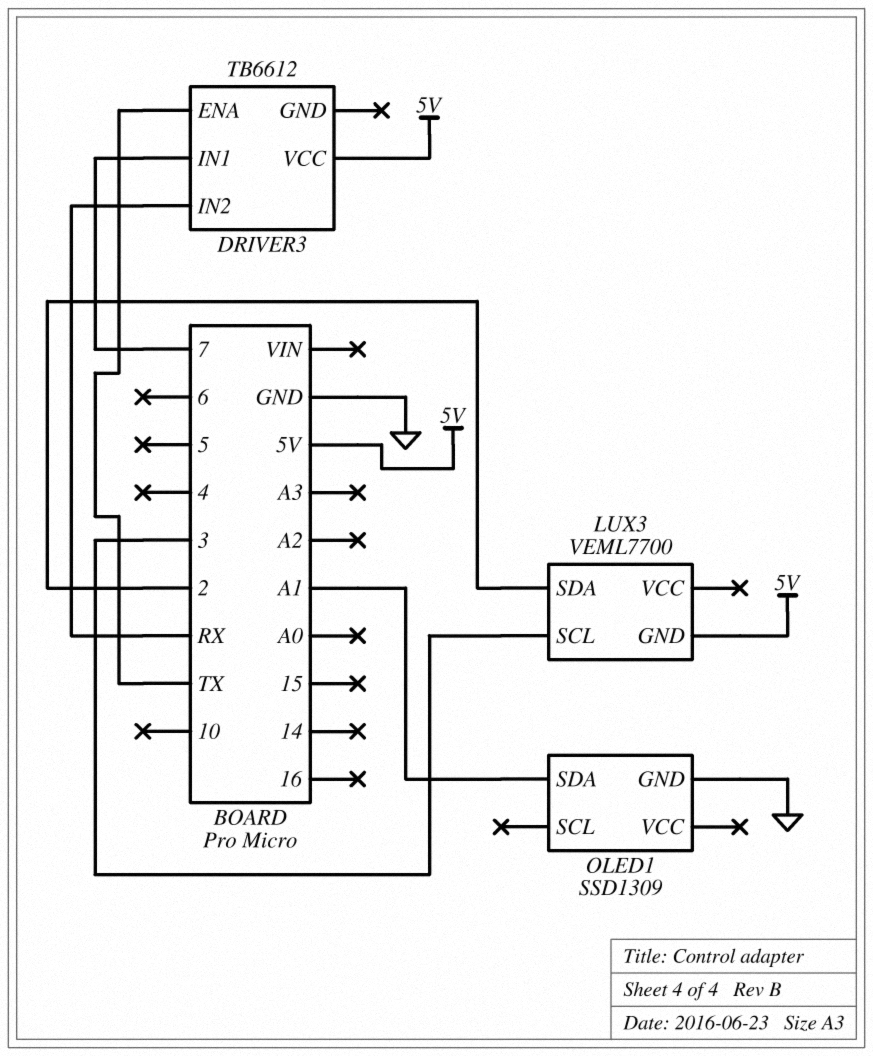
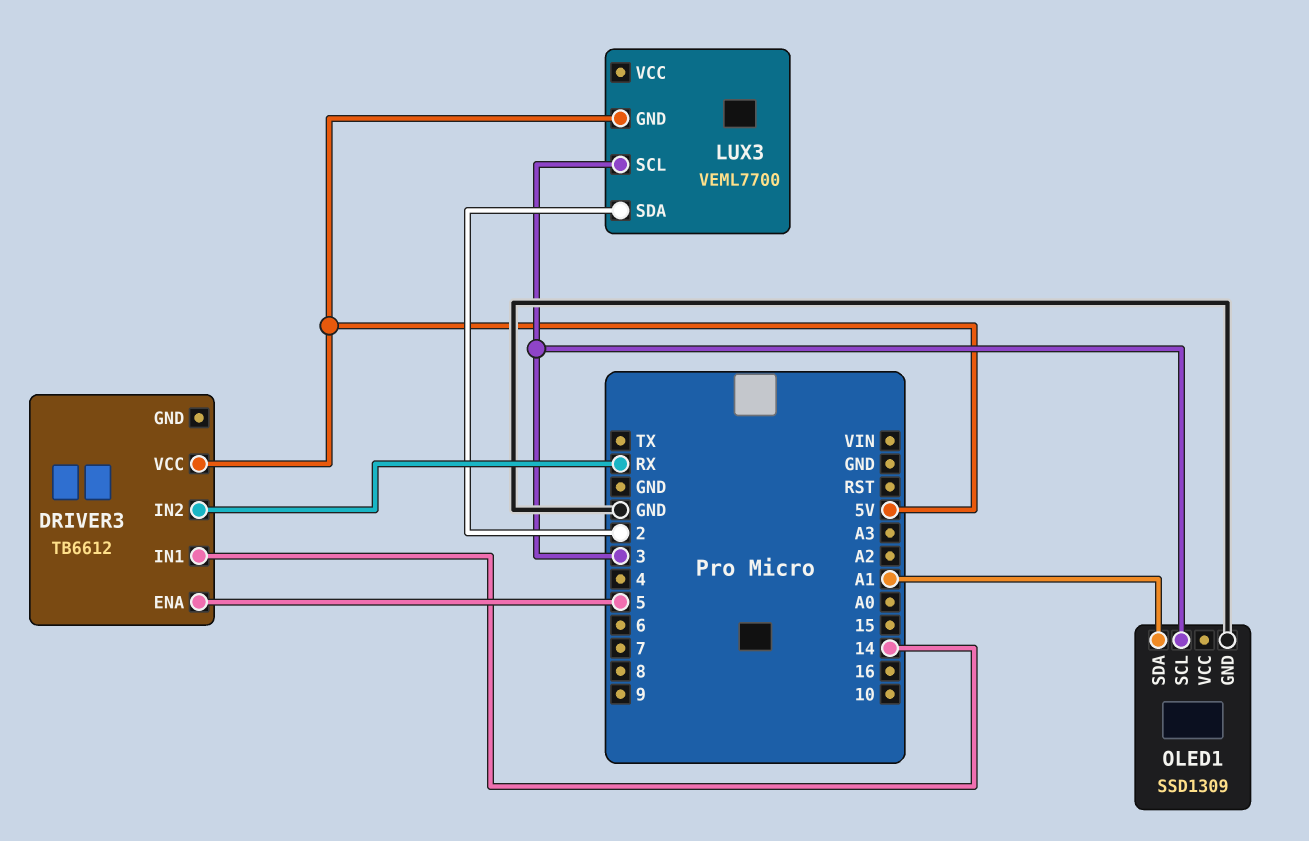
DRIVER3 pin ENA: TX -> 5
DRIVER3 pin IN1: 7 -> 14
OLED1 pin SCL: none -> 3

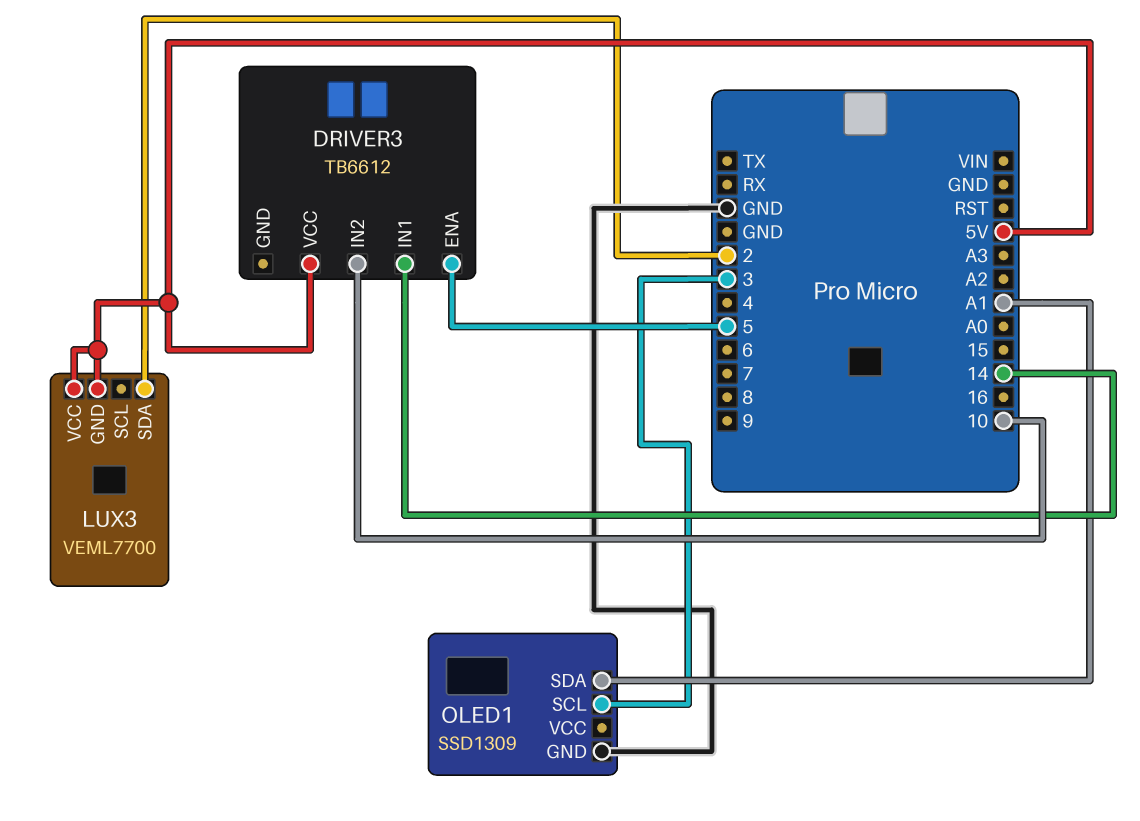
DRIVER3 pin IN2: RX -> 10
LUX3 pin SCL: 3 -> none
LUX3 pin VCC: none -> 5V

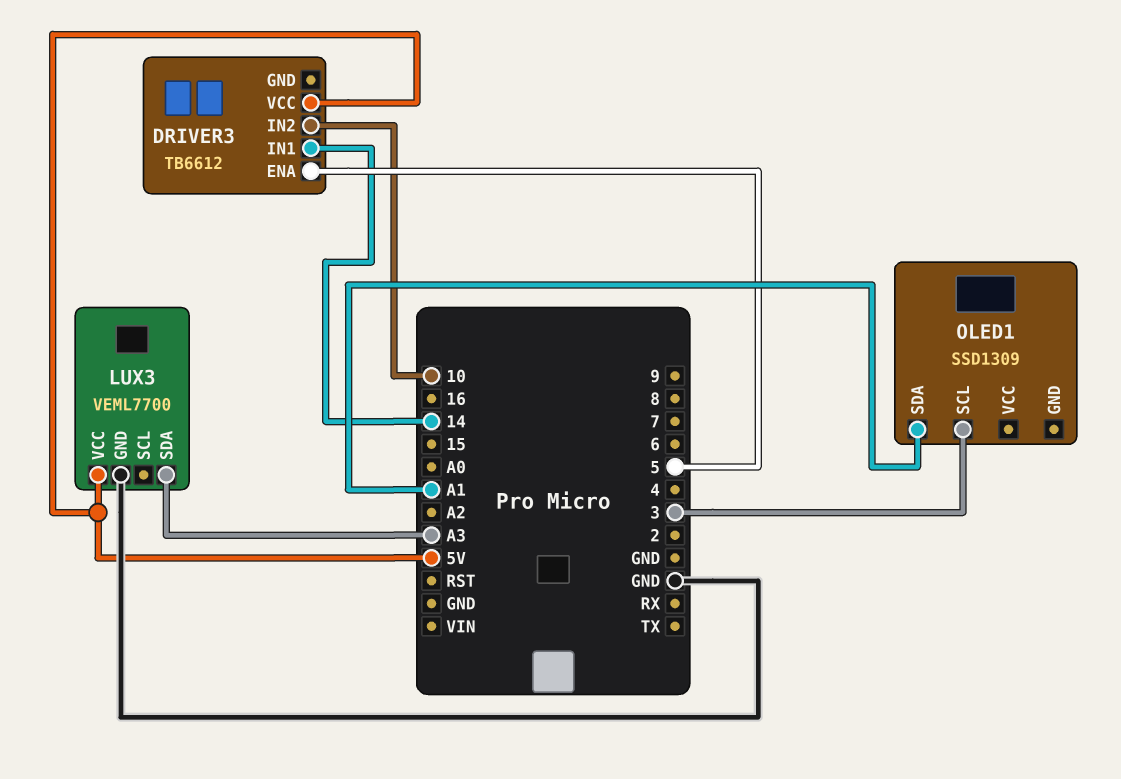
LUX3 pin GND: 5V -> GND
LUX3 pin SDA: 2 -> A3
OLED1 pin GND: GND -> none

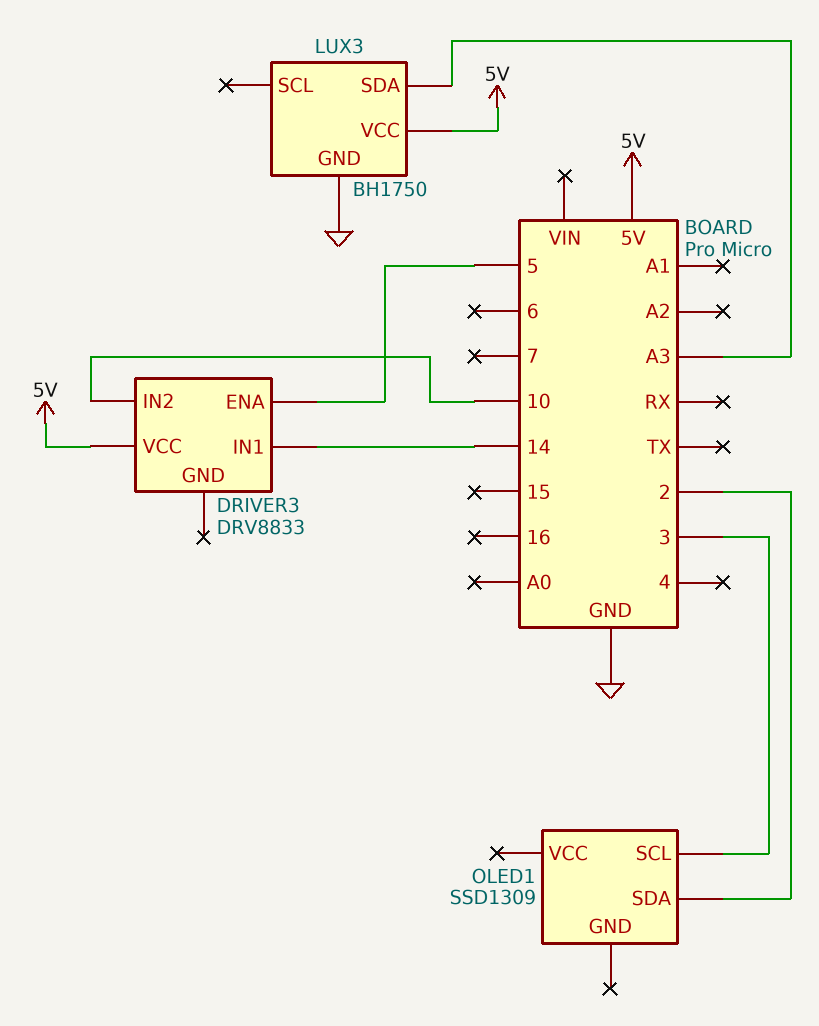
DRIVER3: TB6612 -> DRV8833
LUX3: VEML7700 -> BH1750
OLED1 pin SDA: A1 -> 2

